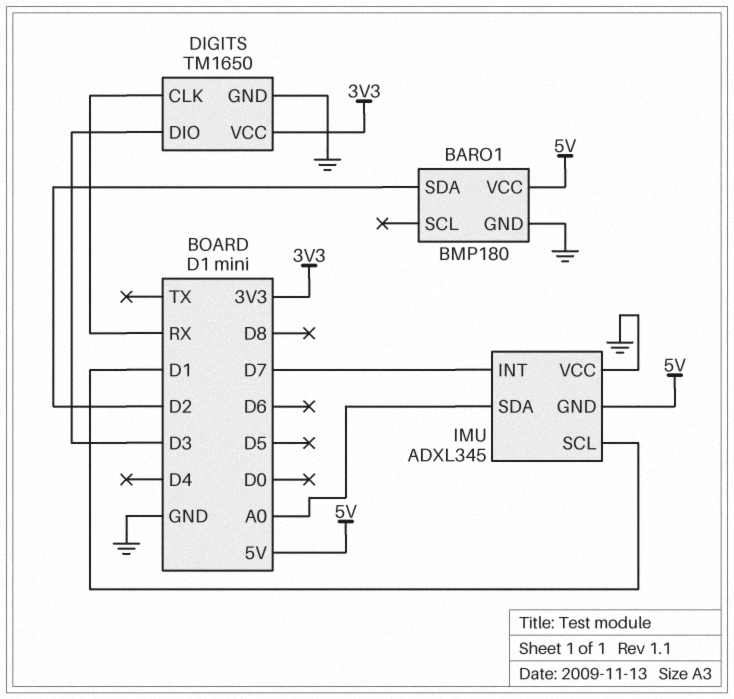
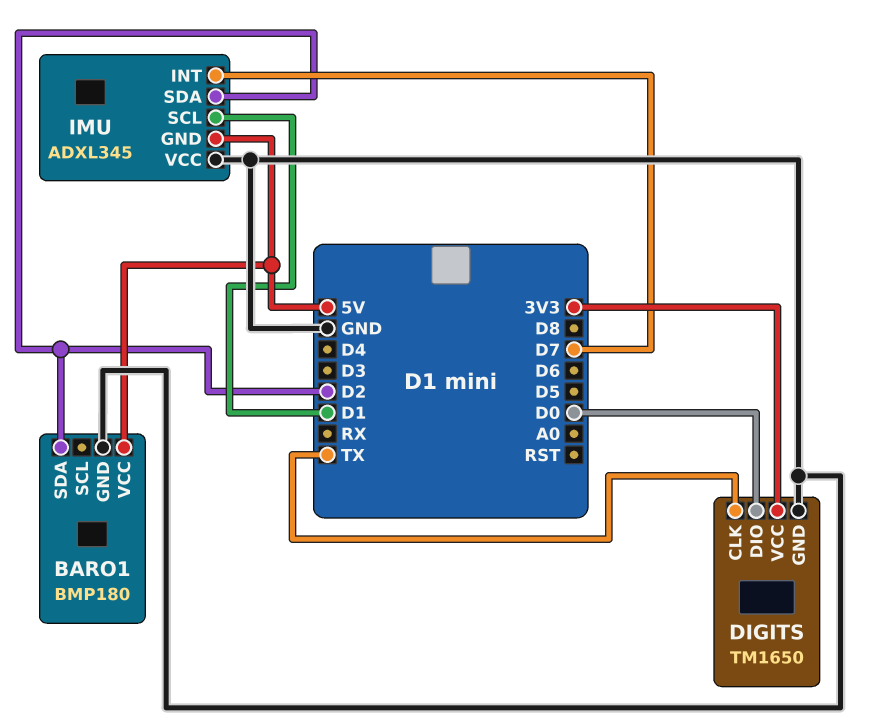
DIGITS pin CLK: RX -> TX
DIGITS pin DIO: D3 -> D0
IMU pin SDA: A0 -> D2

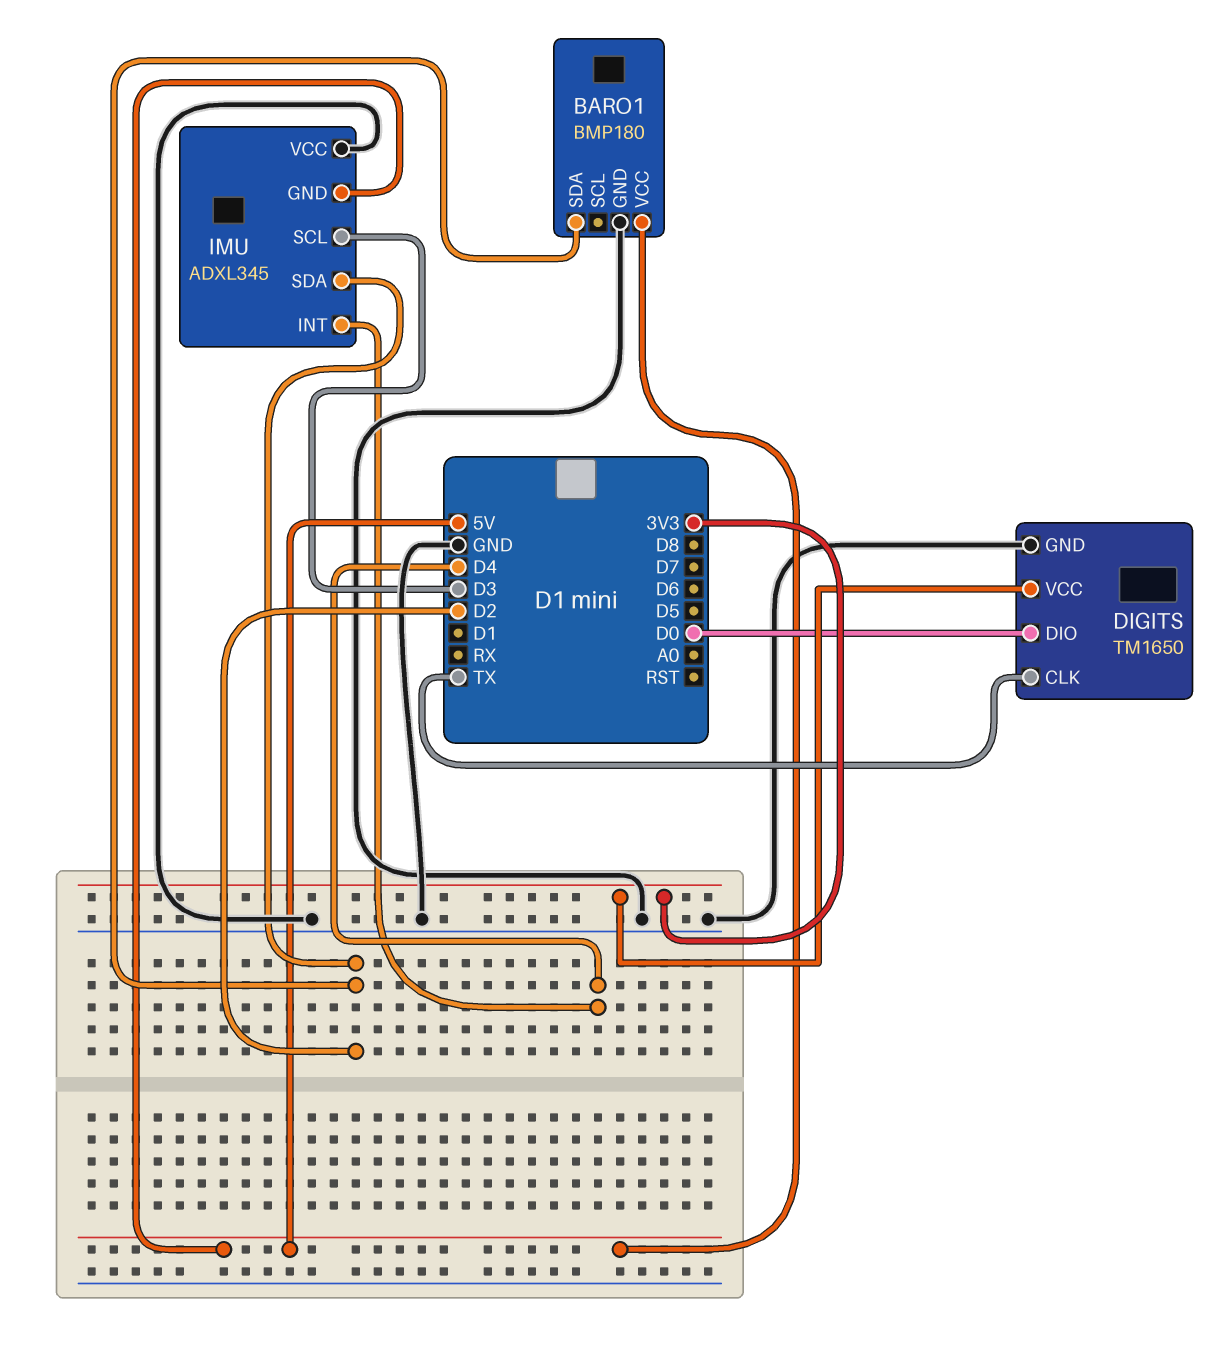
IMU pin INT: D7 -> D4
IMU pin SCL: D1 -> D3

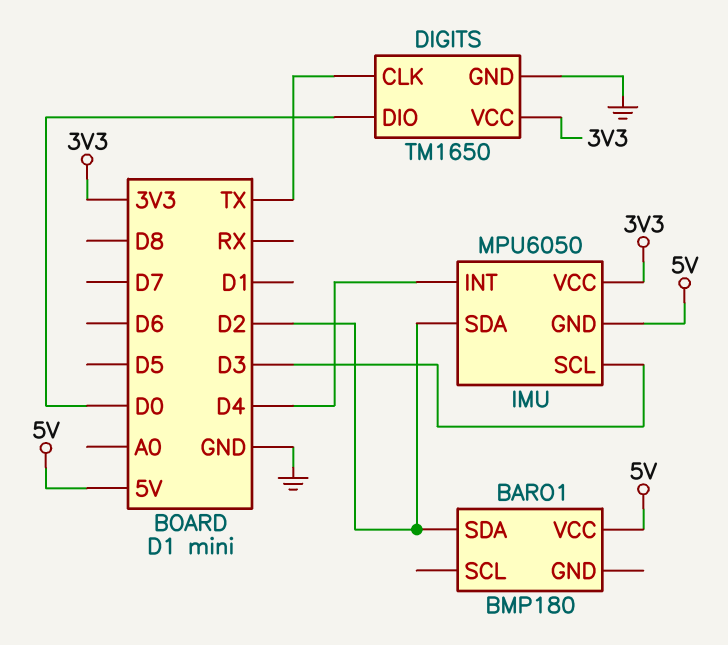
BARO1 pin GND: GND -> none
IMU: ADXL345 -> MPU6050
IMU pin VCC: GND -> 3V3

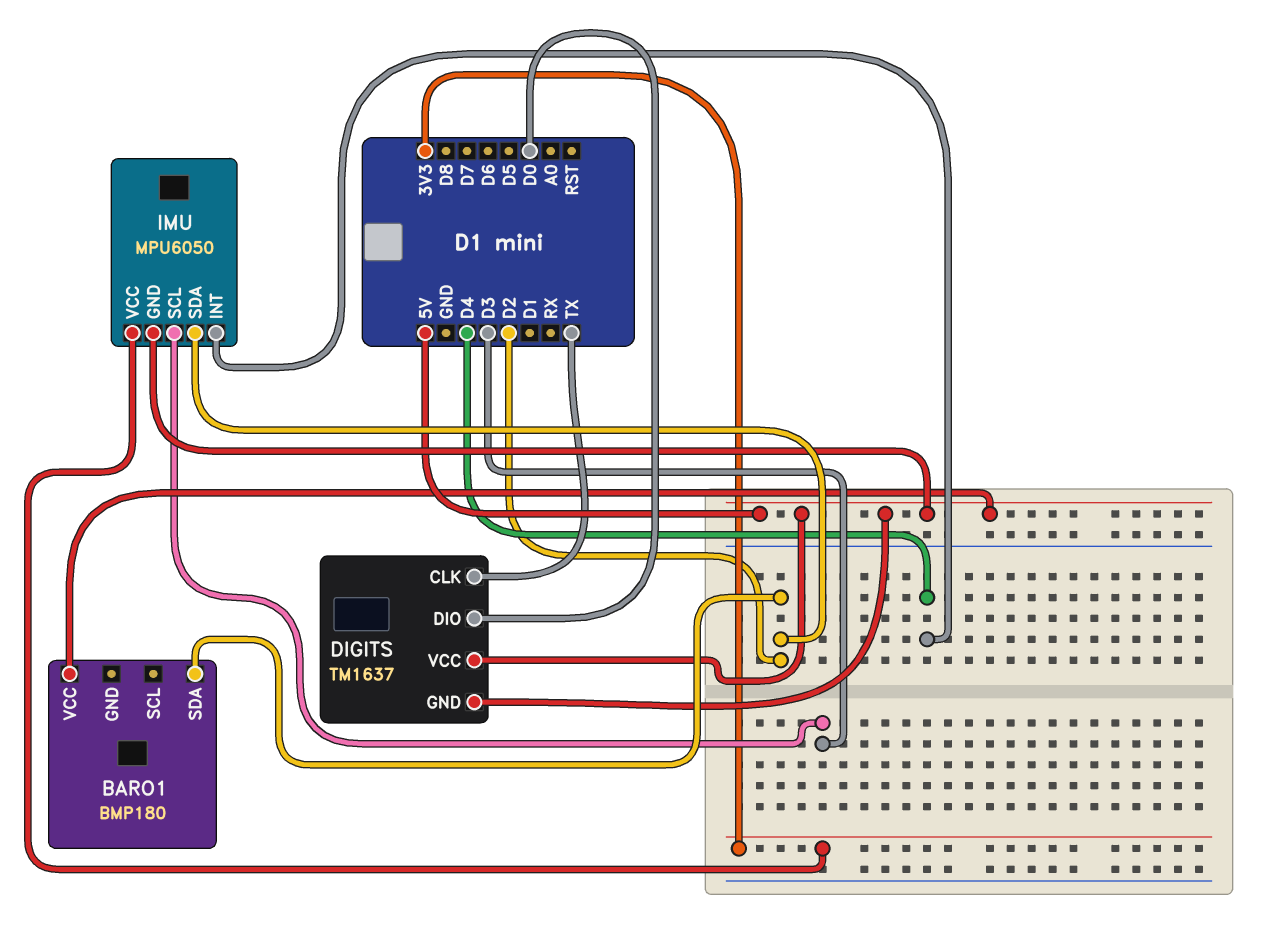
DIGITS: TM1650 -> TM1637
DIGITS pin GND: GND -> 5V
DIGITS pin VCC: 3V3 -> 5V

